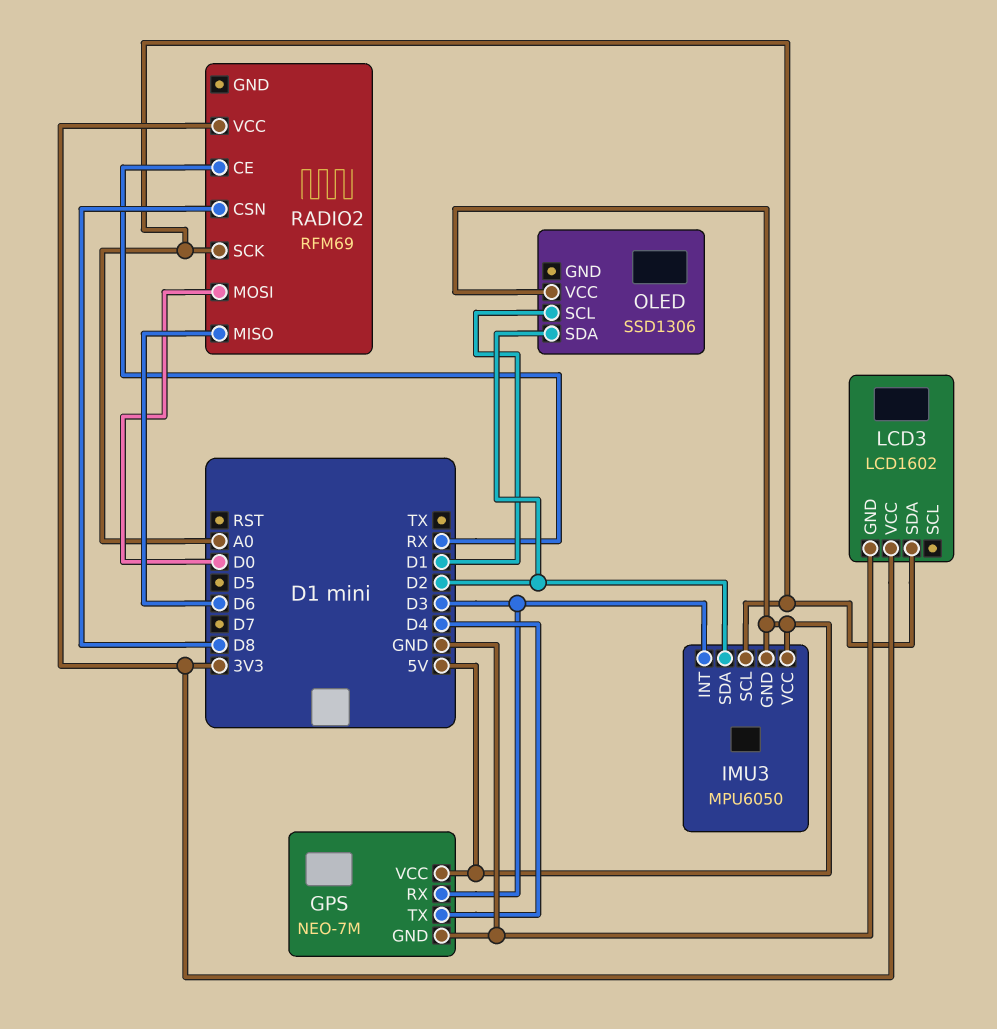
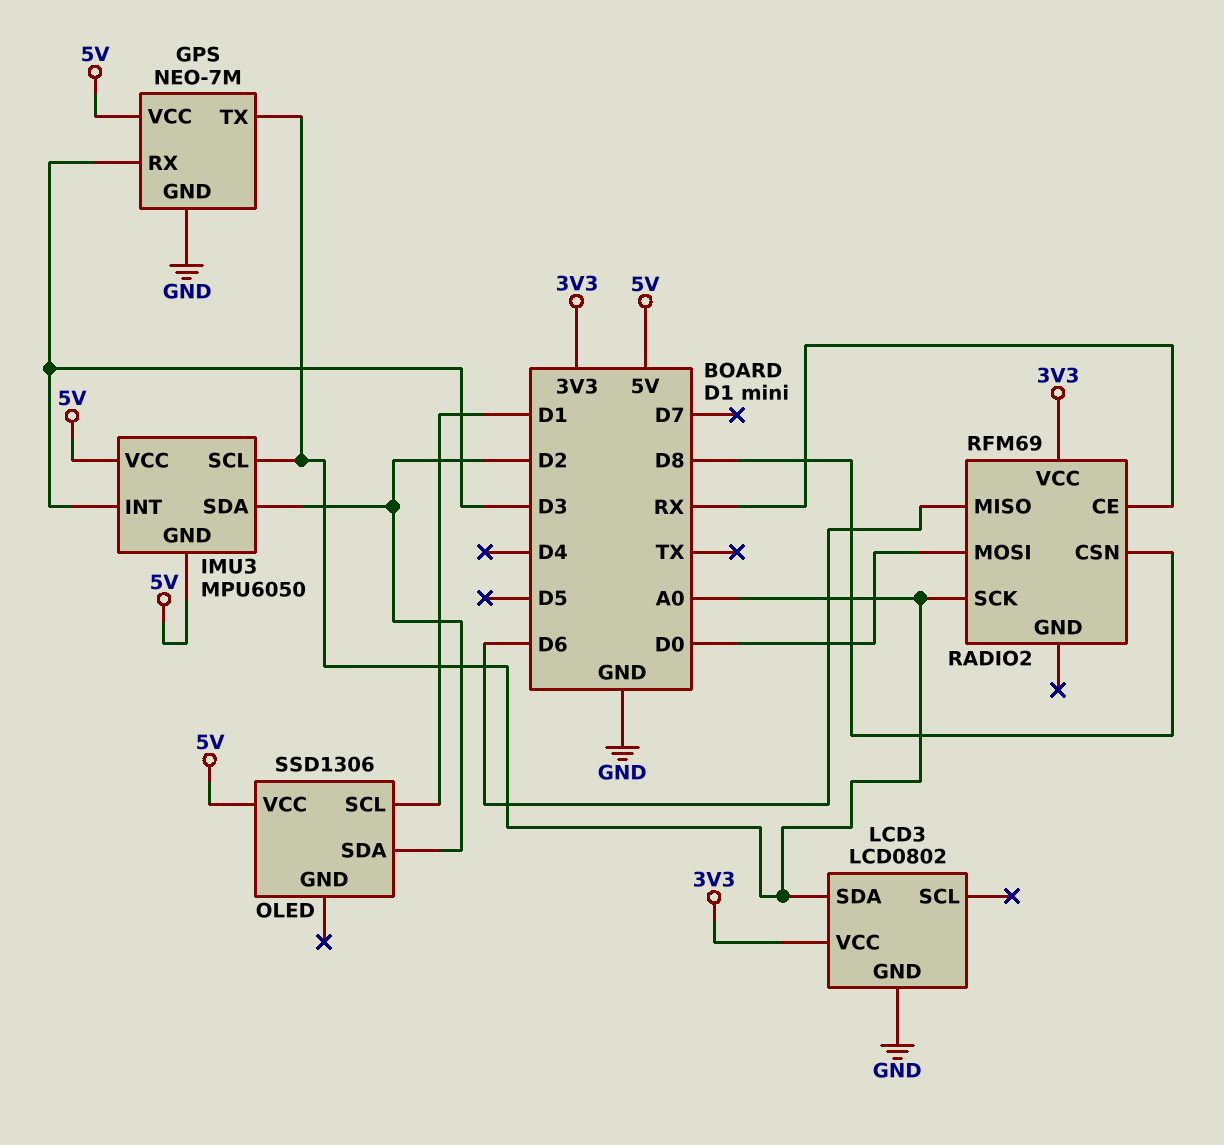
GPS pin TX: D4 -> A0
LCD3: LCD1602 -> LCD0802

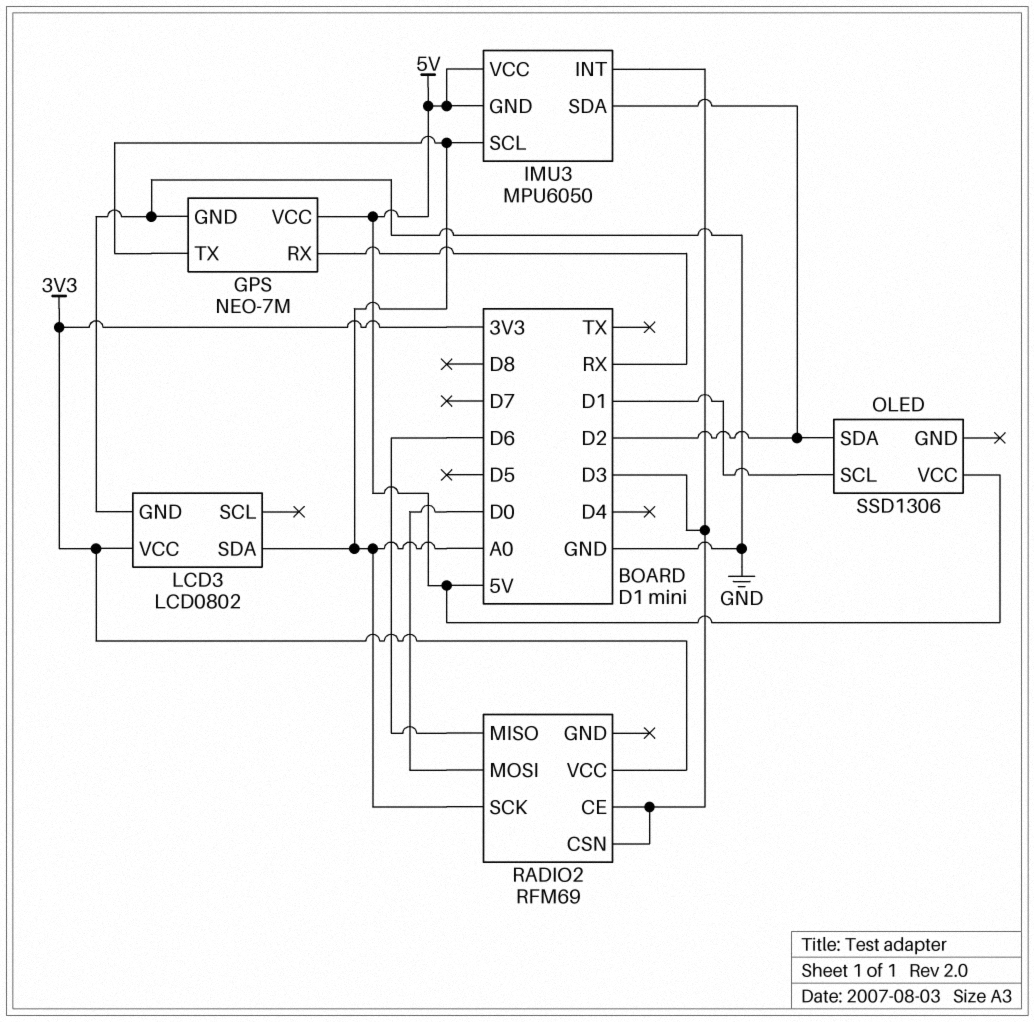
GPS pin RX: D3 -> RX
RADIO2 pin CE: RX -> D3
RADIO2 pin CSN: D8 -> D3

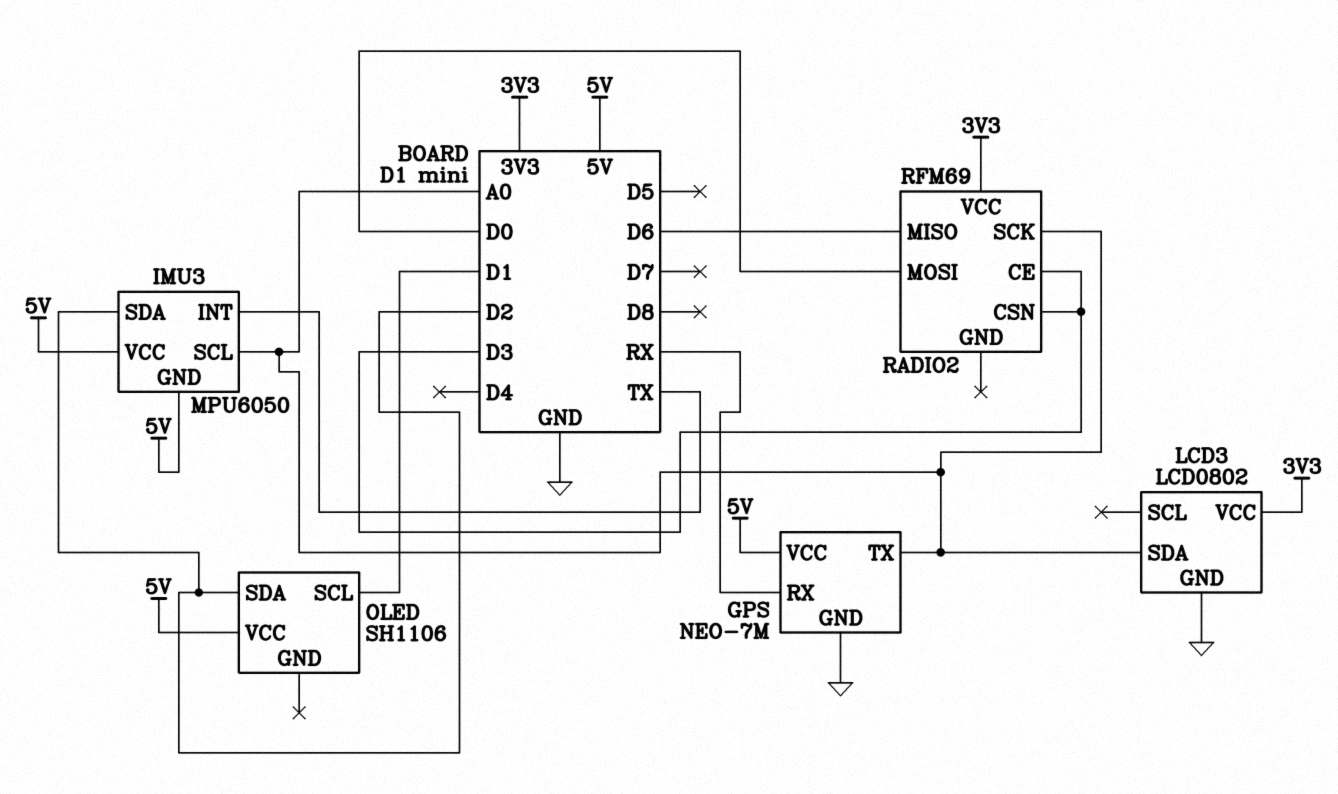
IMU3 pin INT: D3 -> TX
OLED: SSD1306 -> SH1106

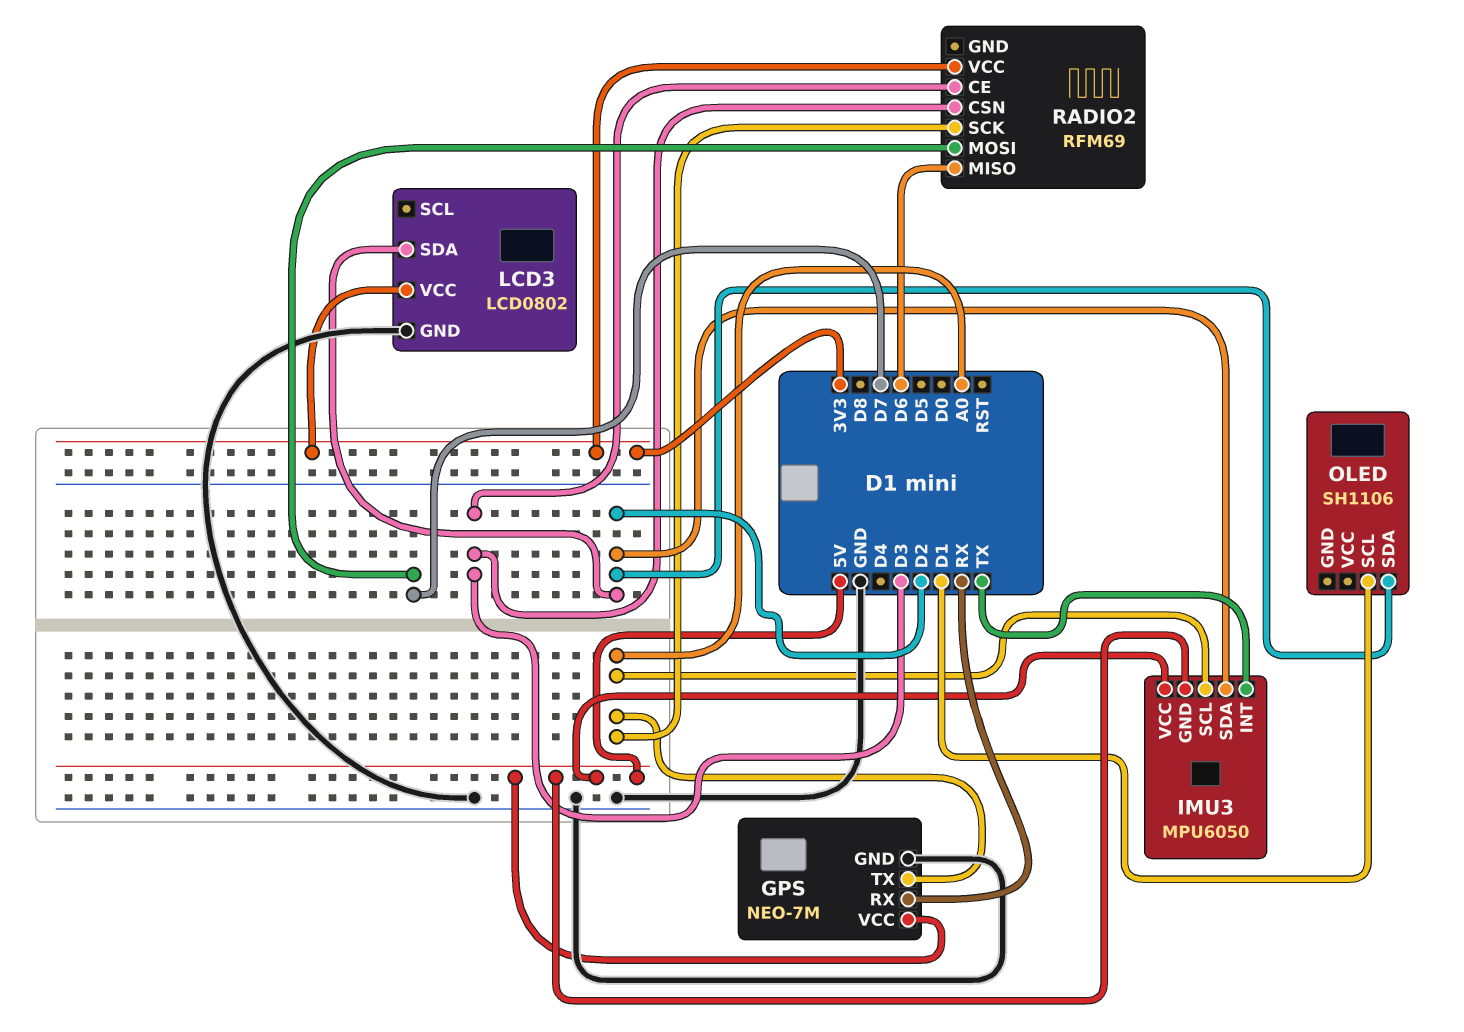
LCD3 pin SDA: A0 -> D2
OLED pin VCC: 5V -> none
RADIO2 pin MOSI: D0 -> D7

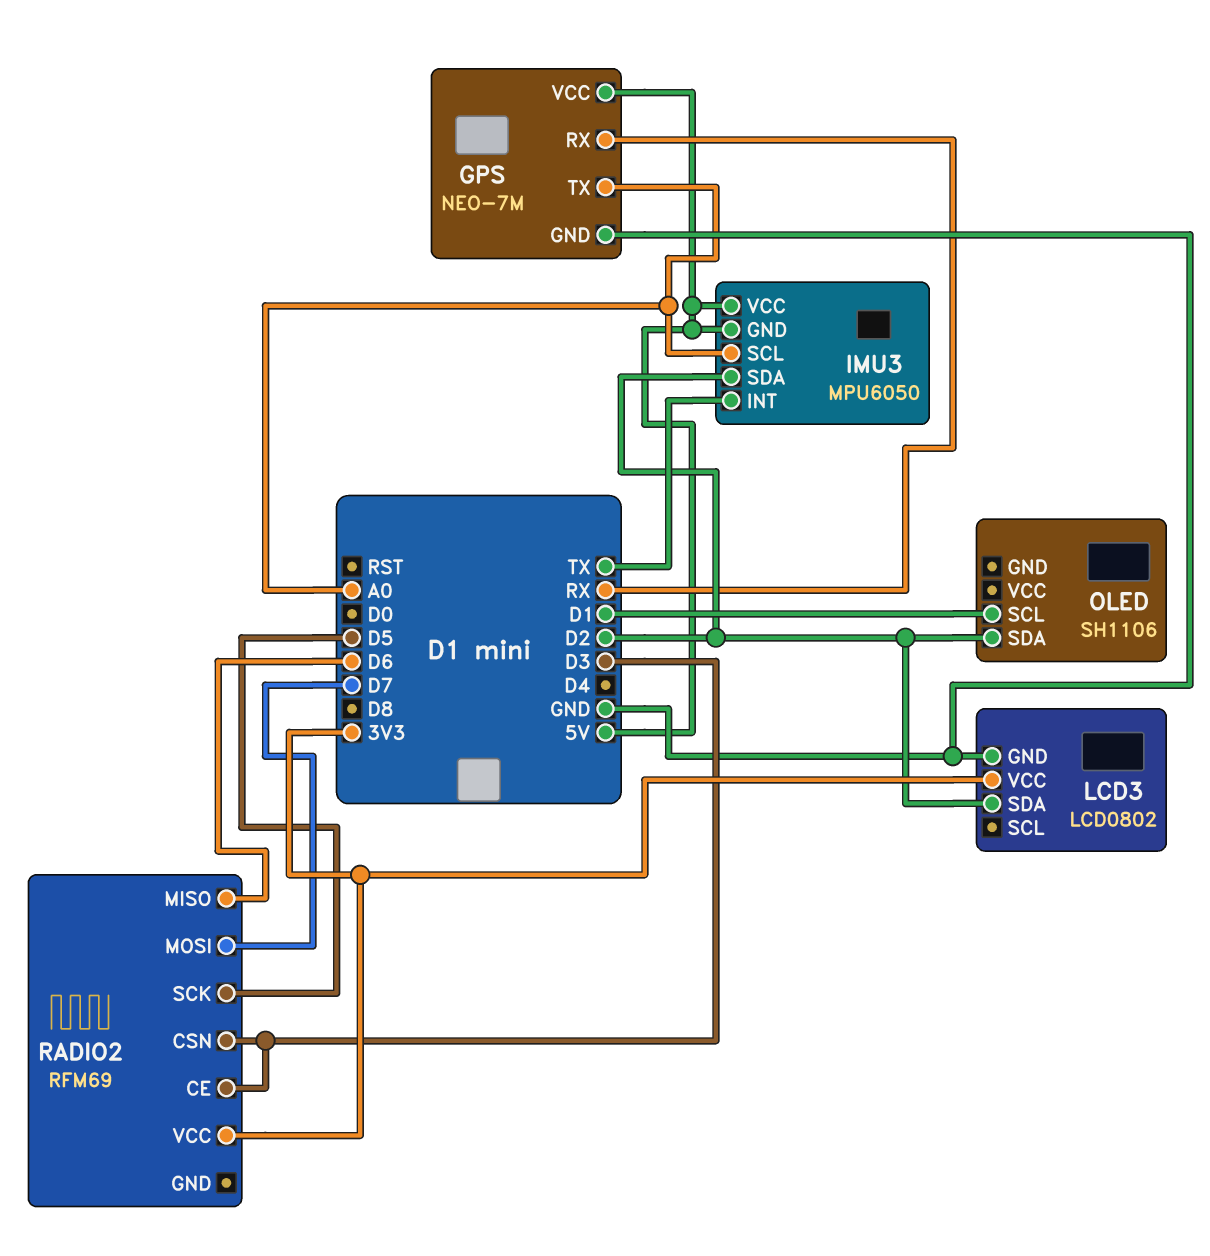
RADIO2 pin SCK: A0 -> D5

